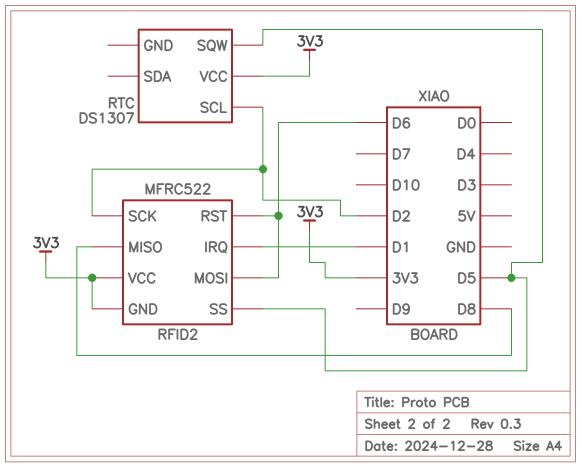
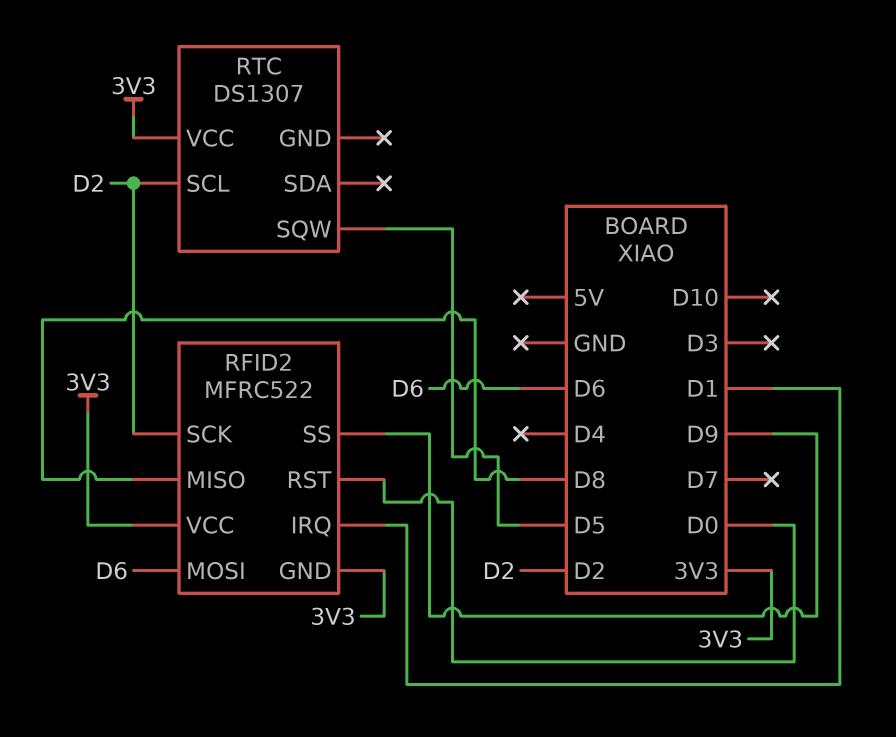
RFID2 pin RST: D6 -> D0
RFID2 pin SS: D5 -> D9

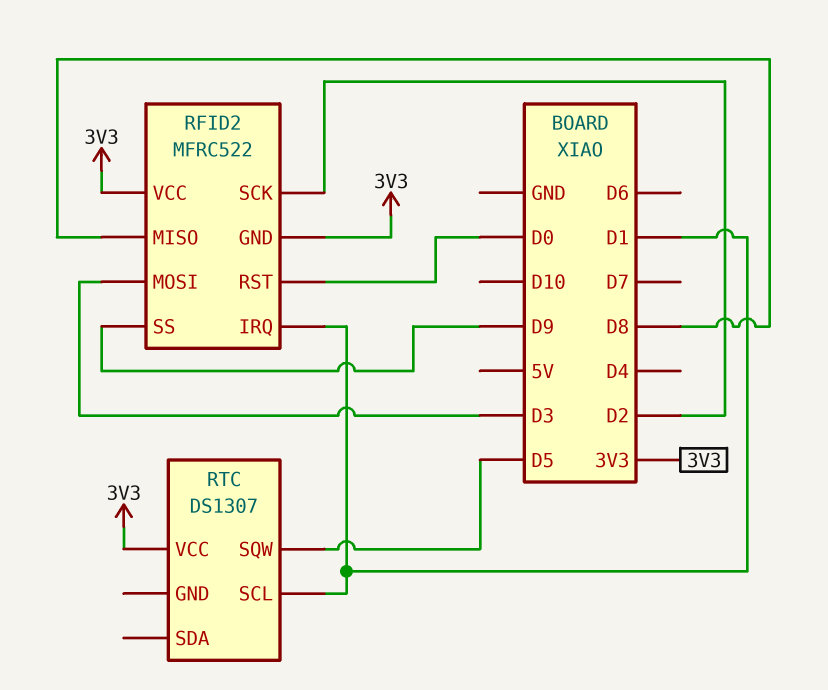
RFID2 pin MOSI: D6 -> D3
RTC pin SCL: D2 -> D1

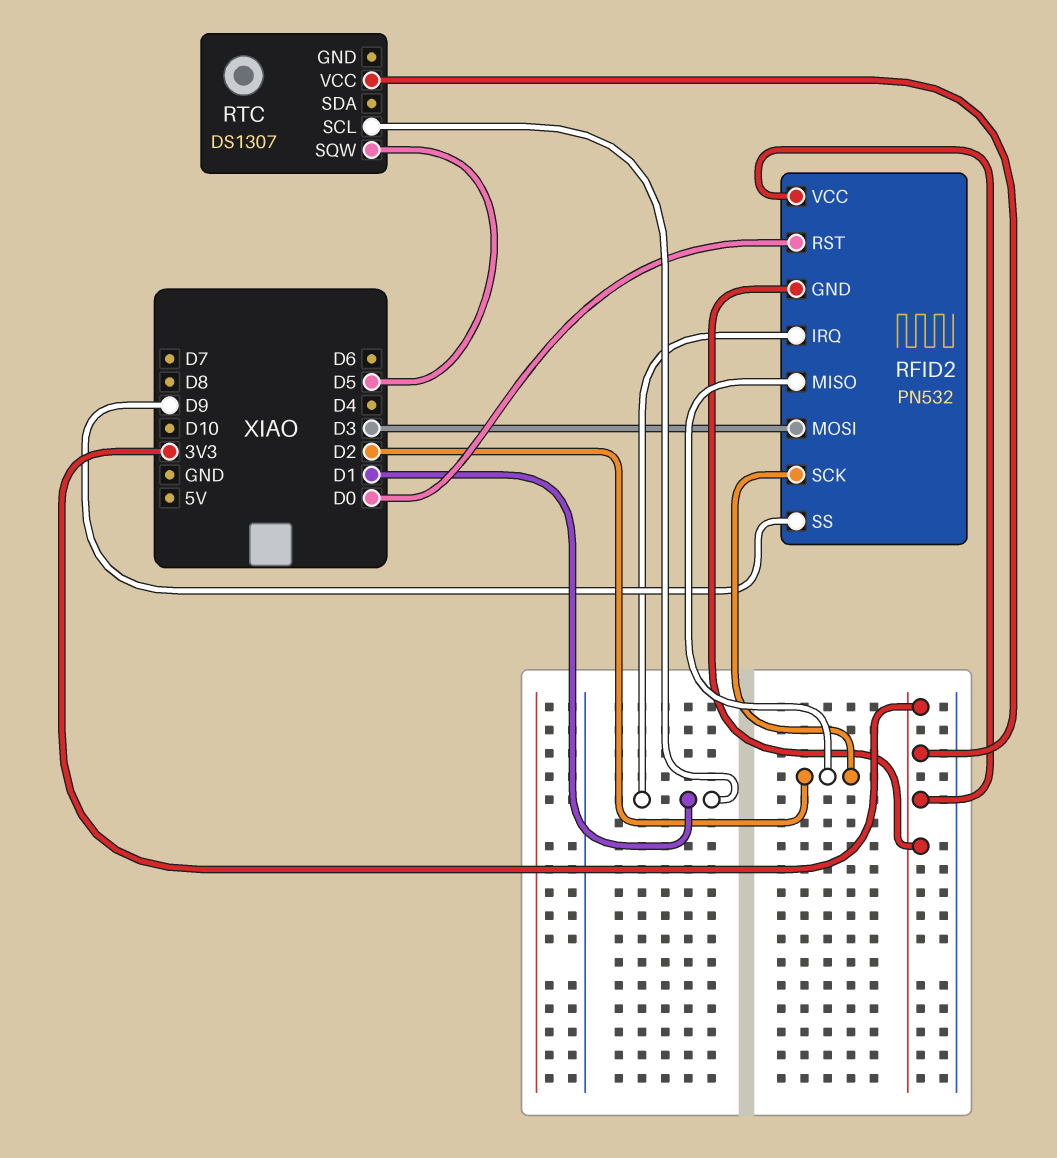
RFID2: MFRC522 -> PN532
RFID2 pin MISO: D8 -> D2

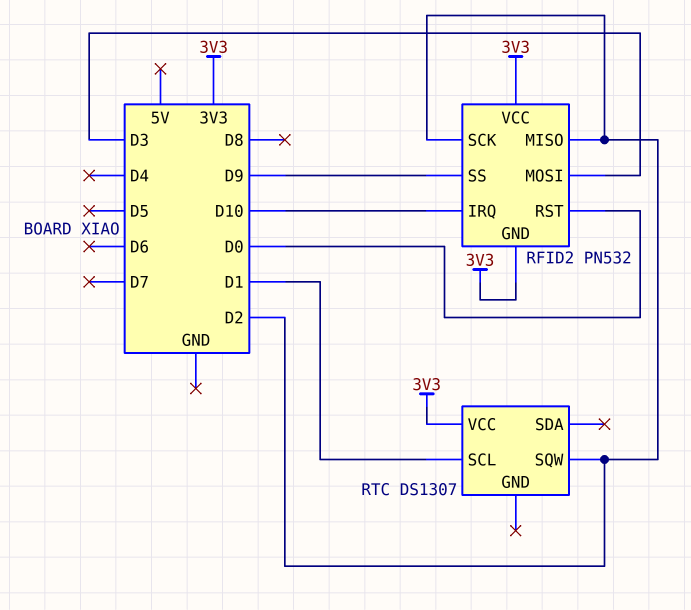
RFID2 pin IRQ: D1 -> D10
RTC pin SQW: D5 -> D2

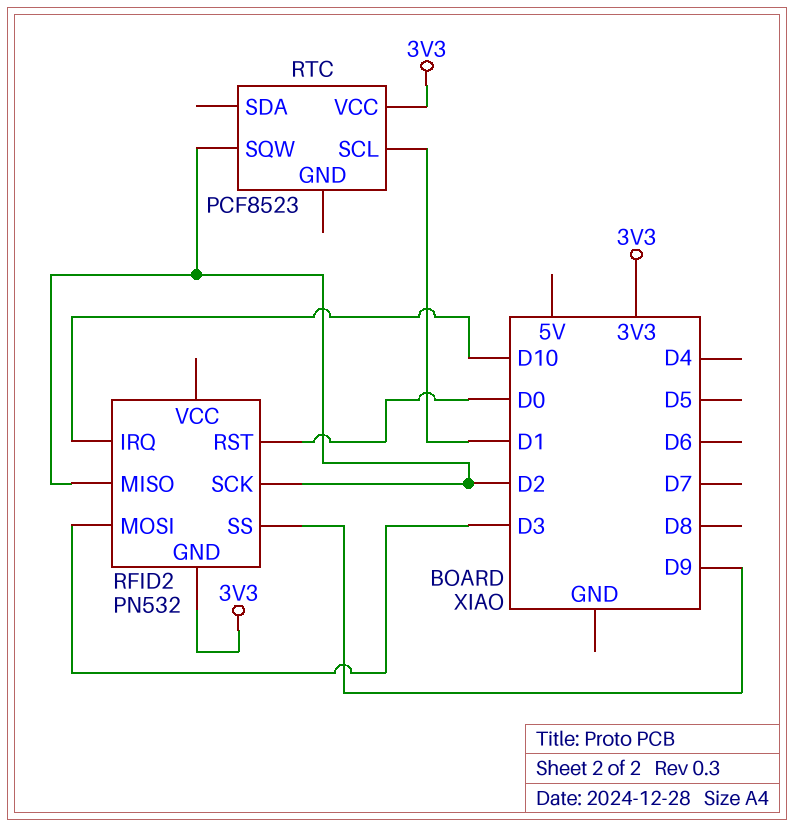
RFID2 pin VCC: 3V3 -> none
RTC: DS1307 -> PCF8523

